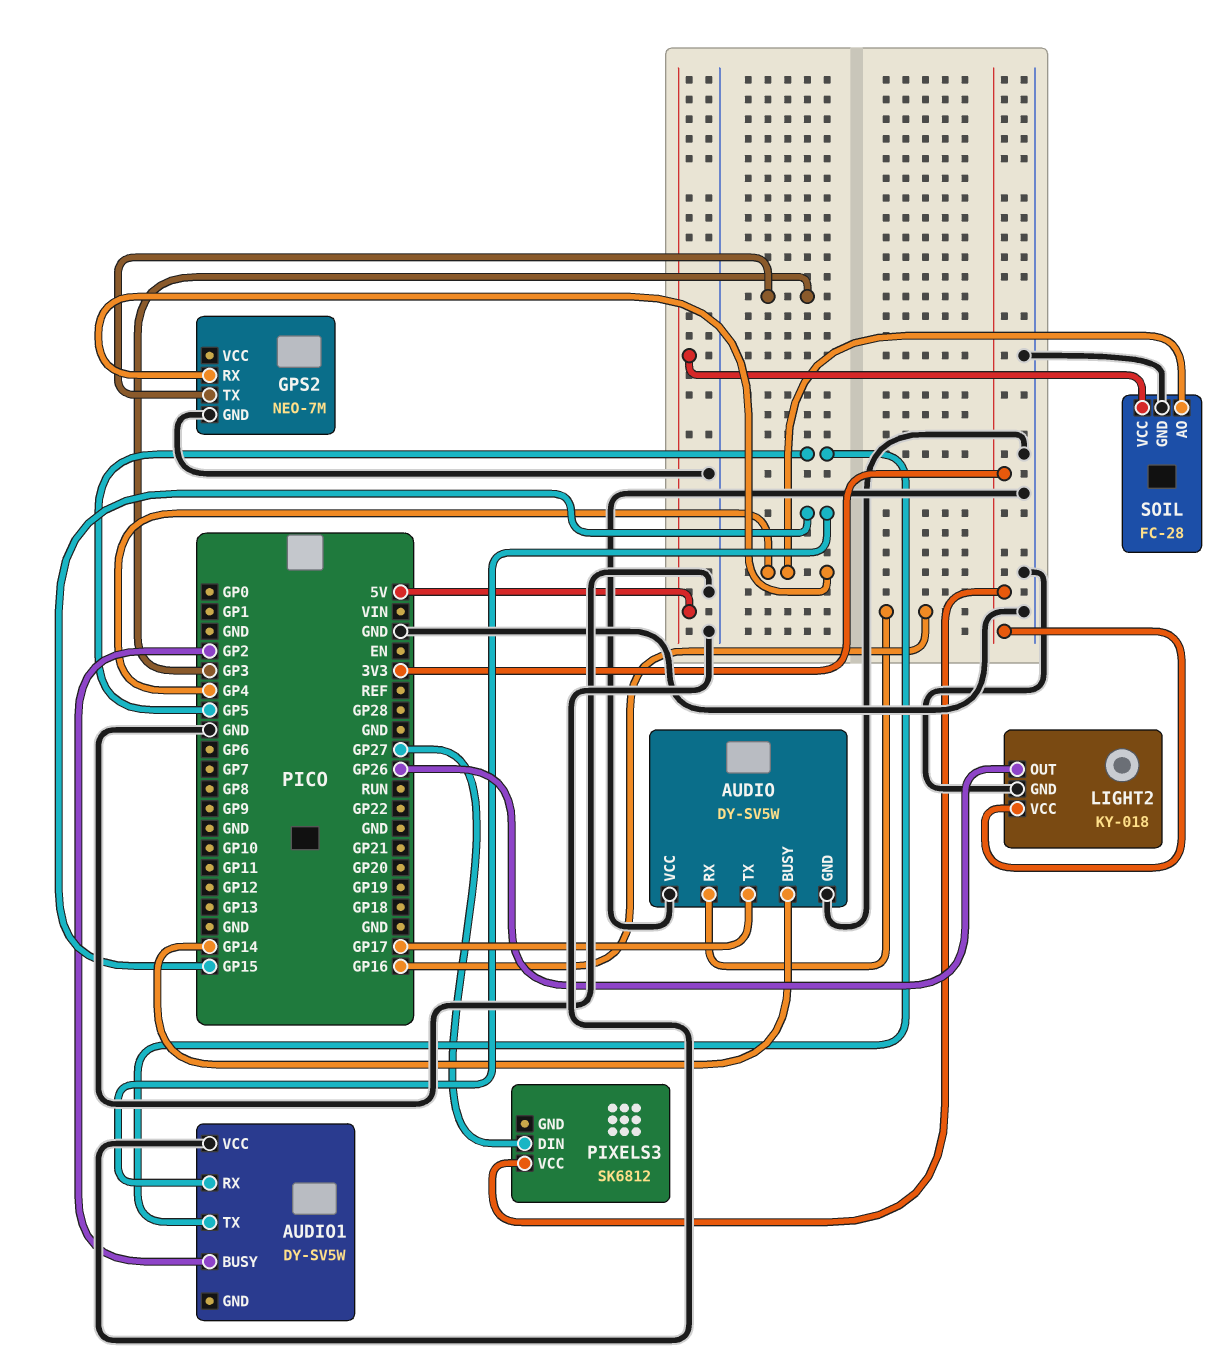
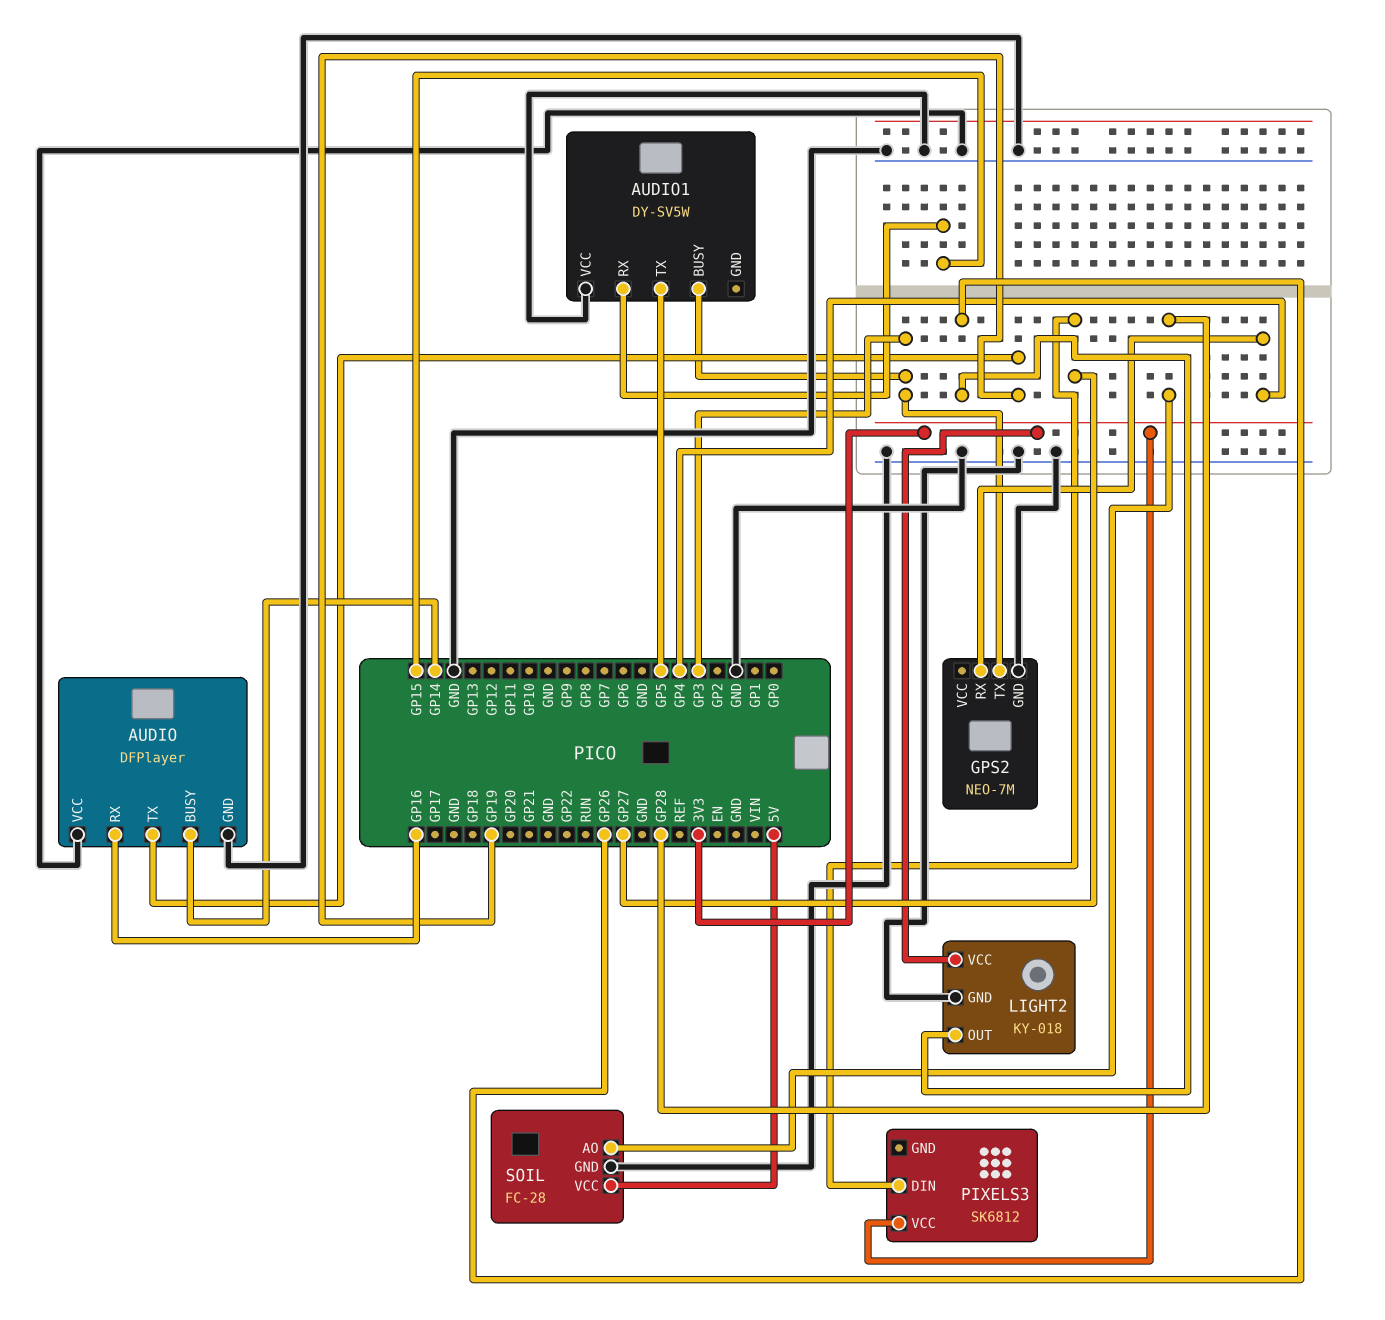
AUDIO: DY-SV5W -> DFPlayer
AUDIO pin TX: GP17 -> GP19
AUDIO1 pin BUSY: GP2 -> GP3
SOIL pin AO: GP4 -> GP28

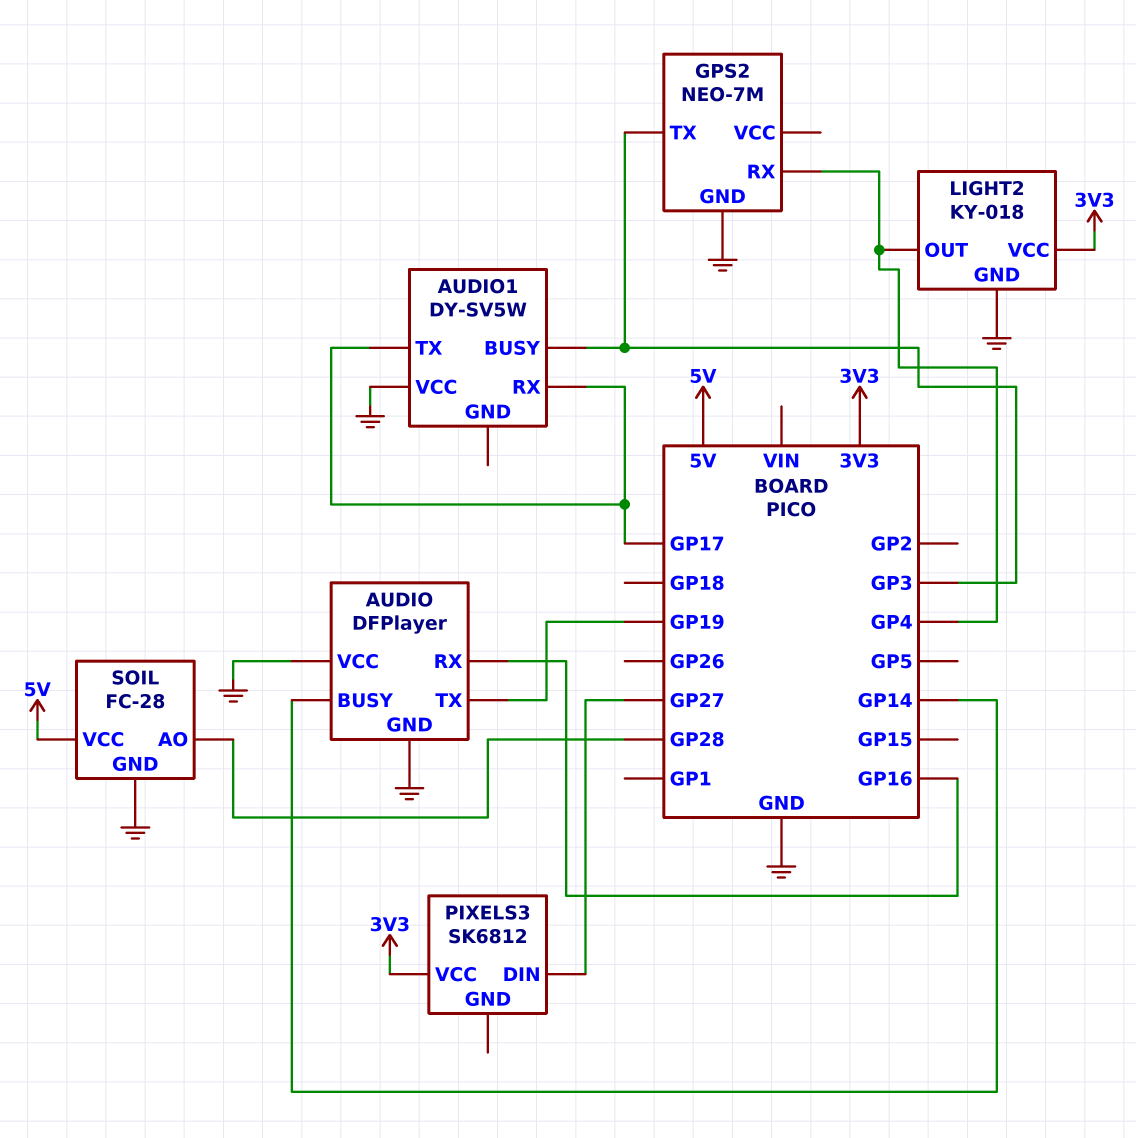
AUDIO1 pin RX: GP15 -> GP17
AUDIO1 pin TX: GP5 -> GP17
LIGHT2 pin OUT: GP26 -> GP4

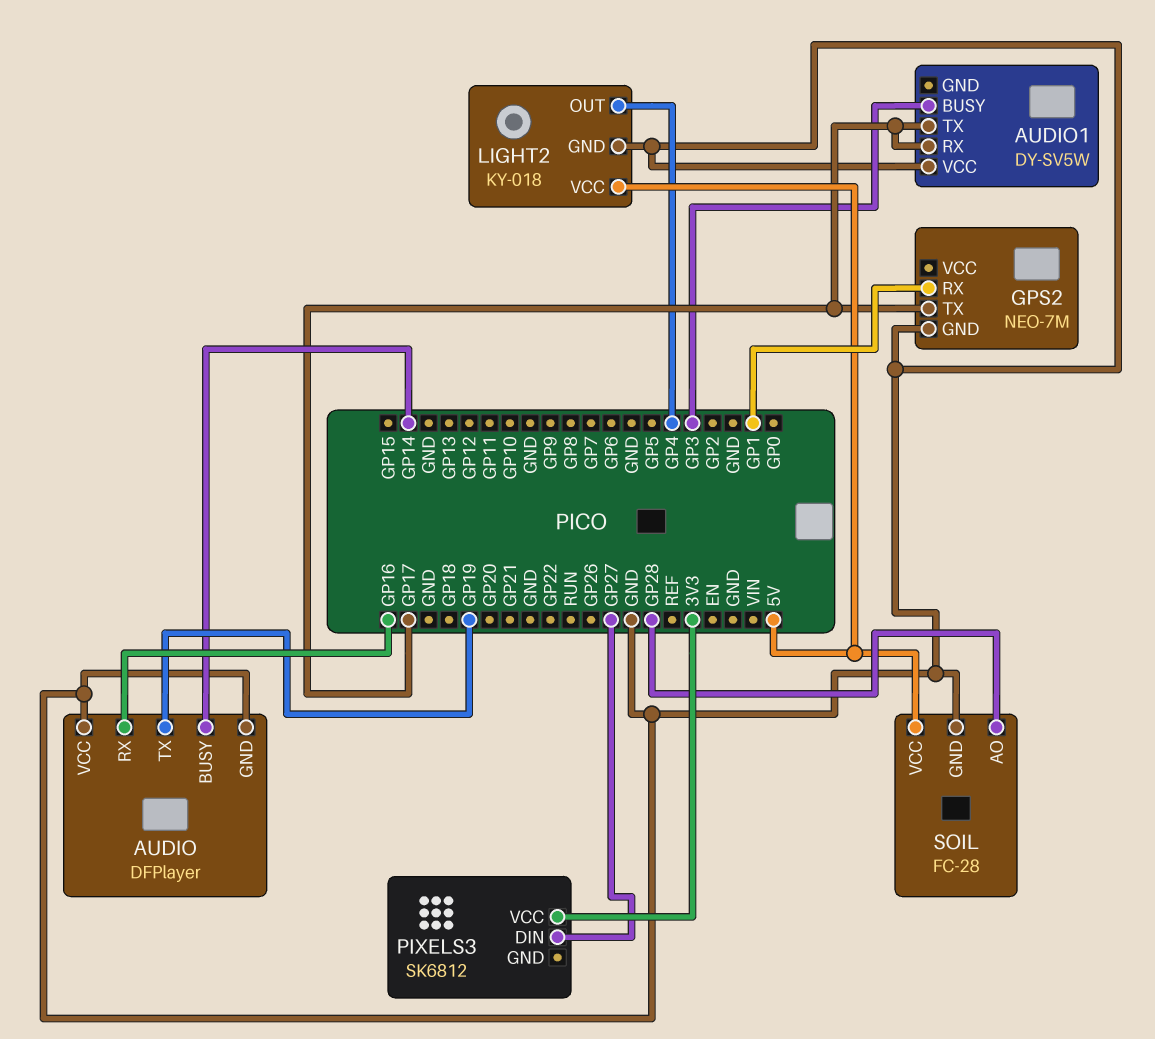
GPS2 pin RX: GP4 -> GP1
GPS2 pin TX: GP3 -> GP17
LIGHT2 pin VCC: 3V3 -> 5V

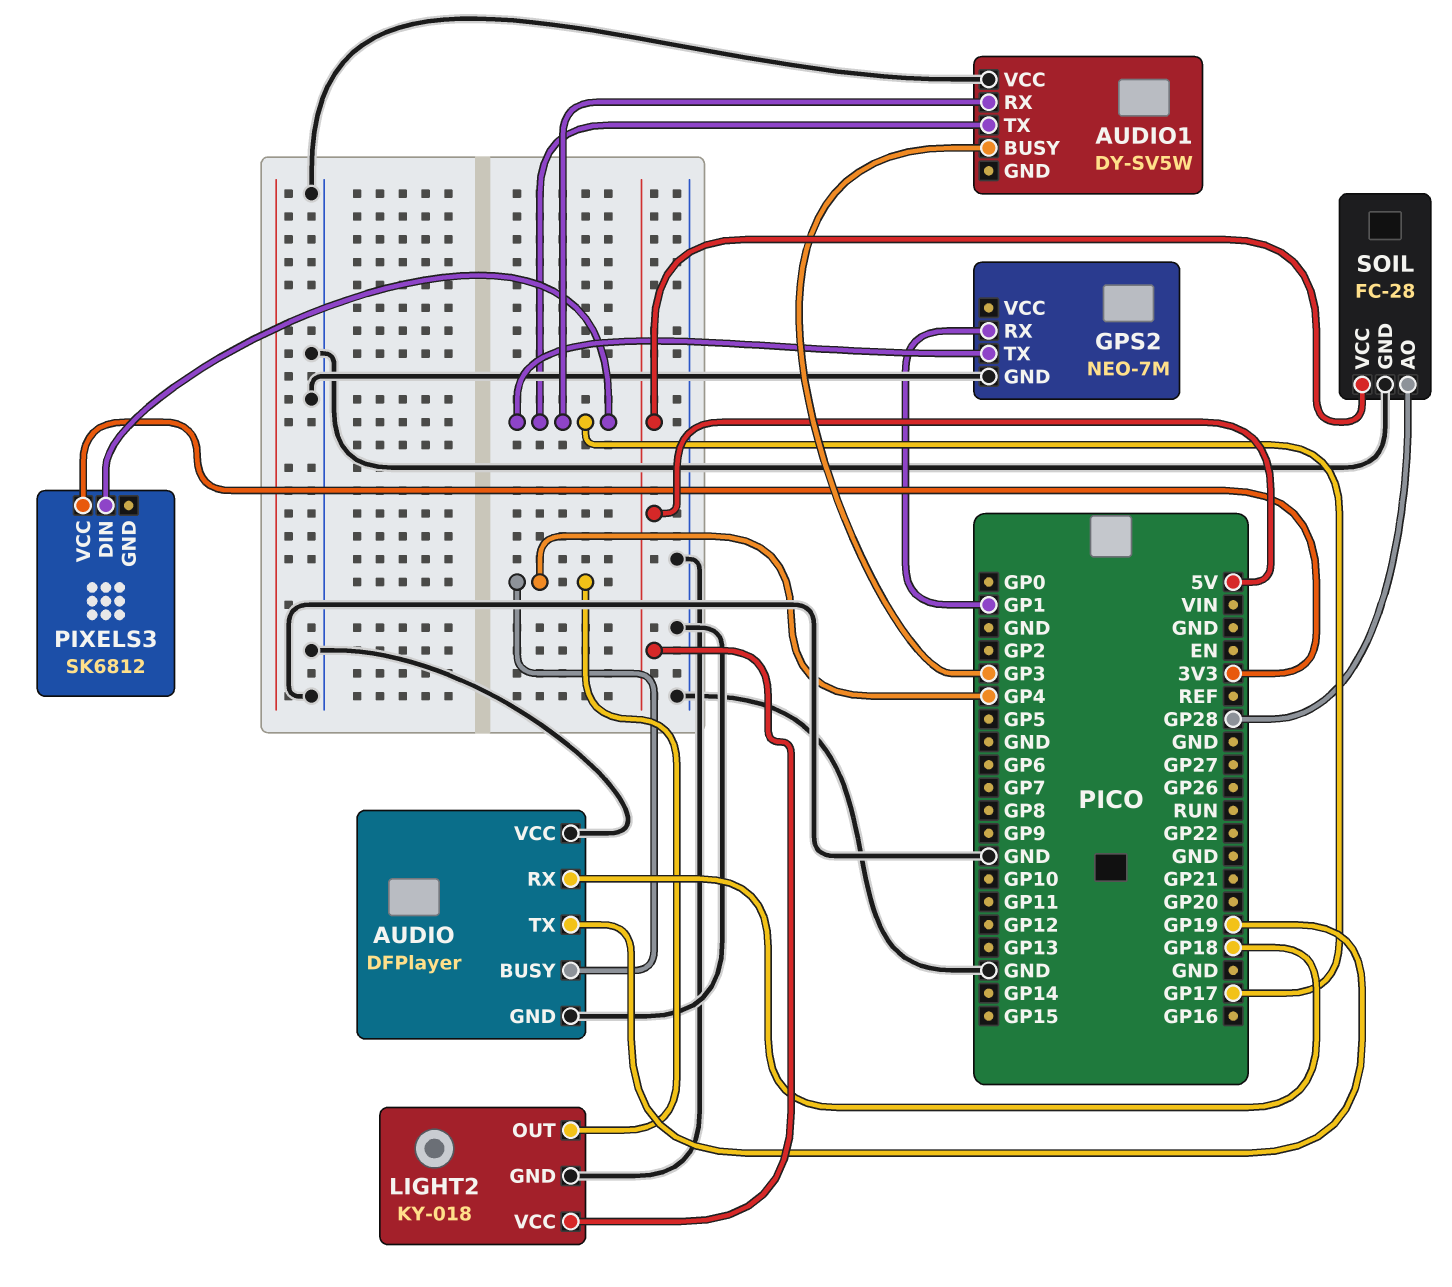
AUDIO pin BUSY: GP14 -> GP4
AUDIO pin RX: GP16 -> GP18
PIXELS3 pin DIN: GP27 -> GP17

